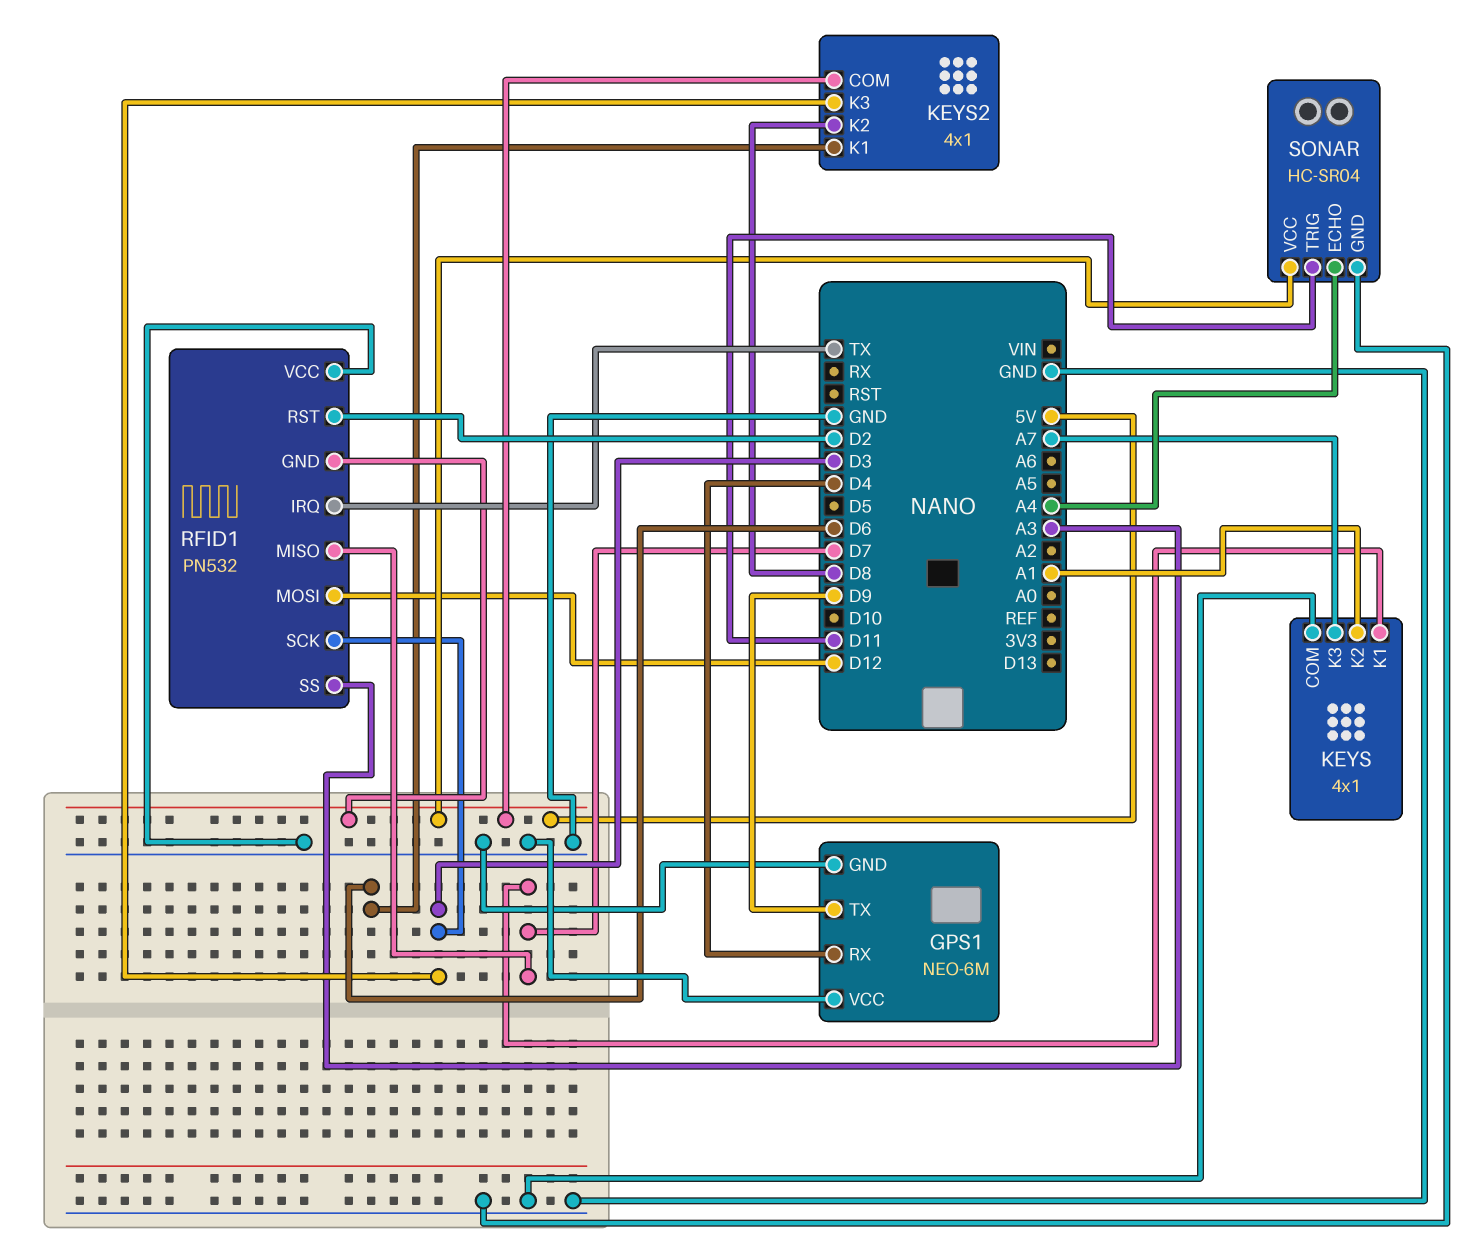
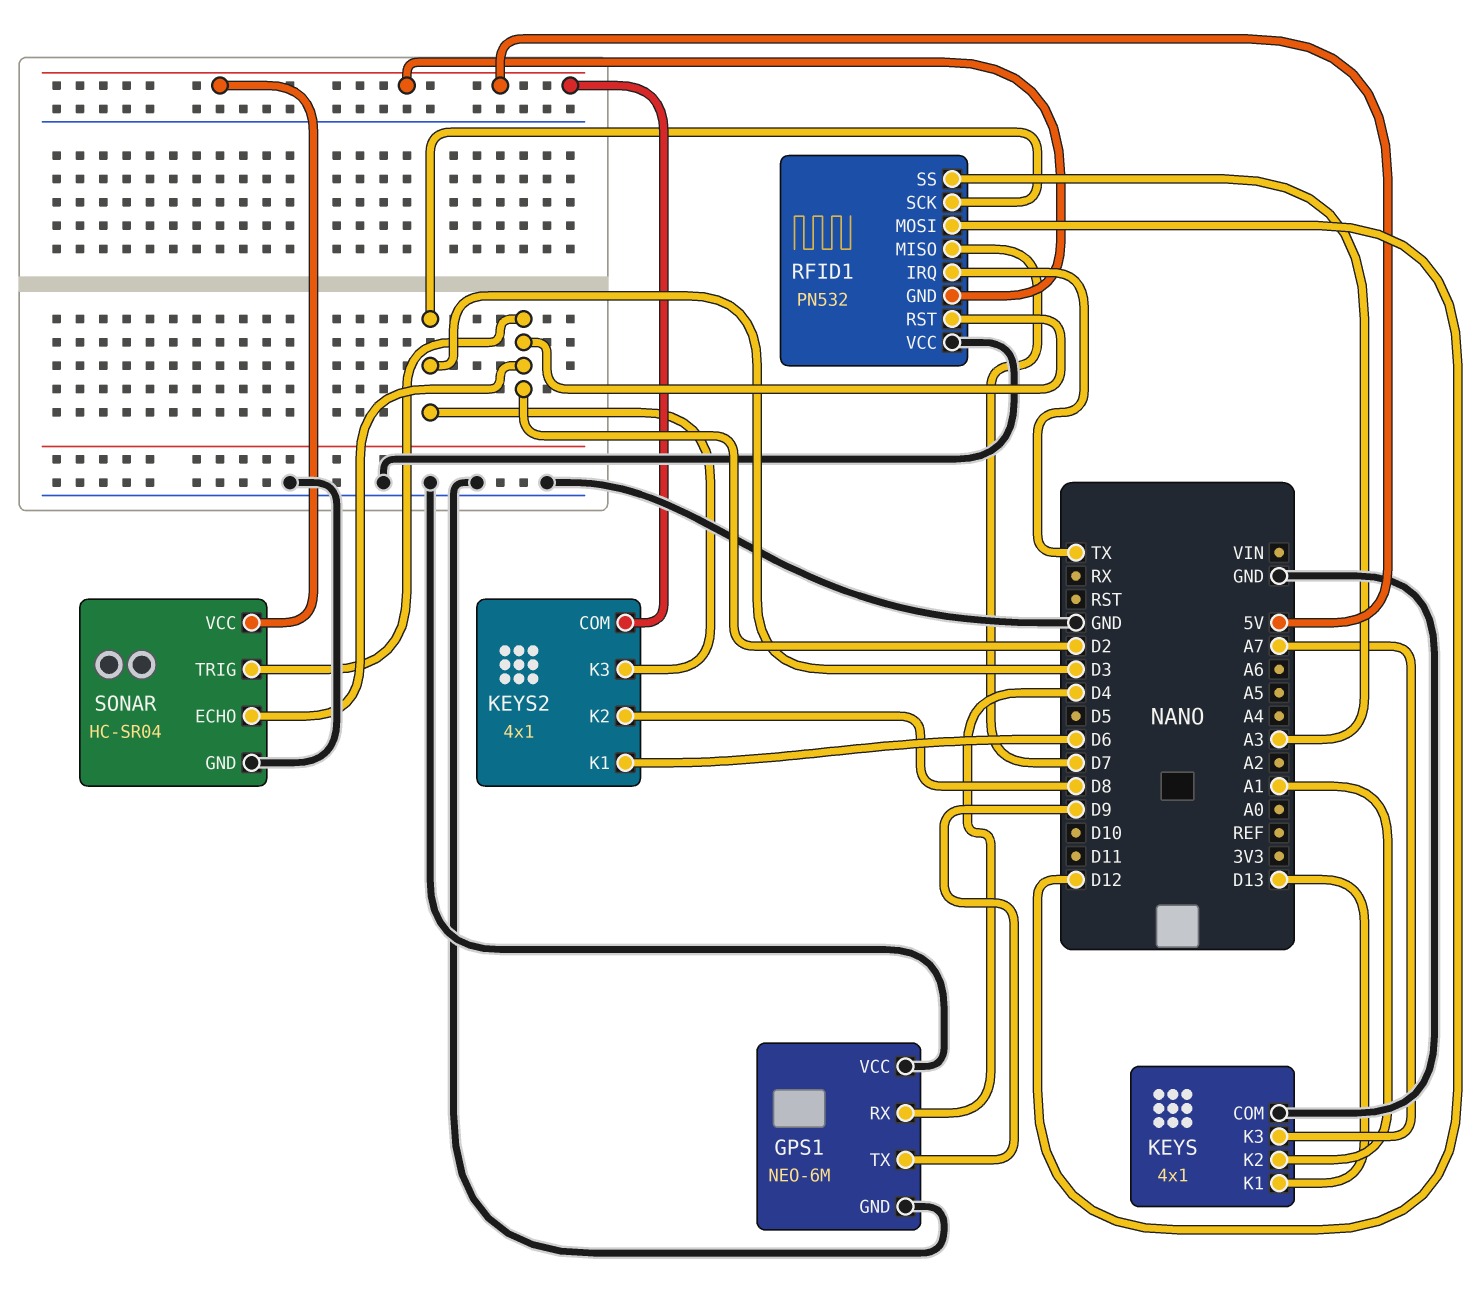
KEYS pin K1: D7 -> D13
SONAR pin ECHO: A4 -> D2
SONAR pin TRIG: D11 -> D2

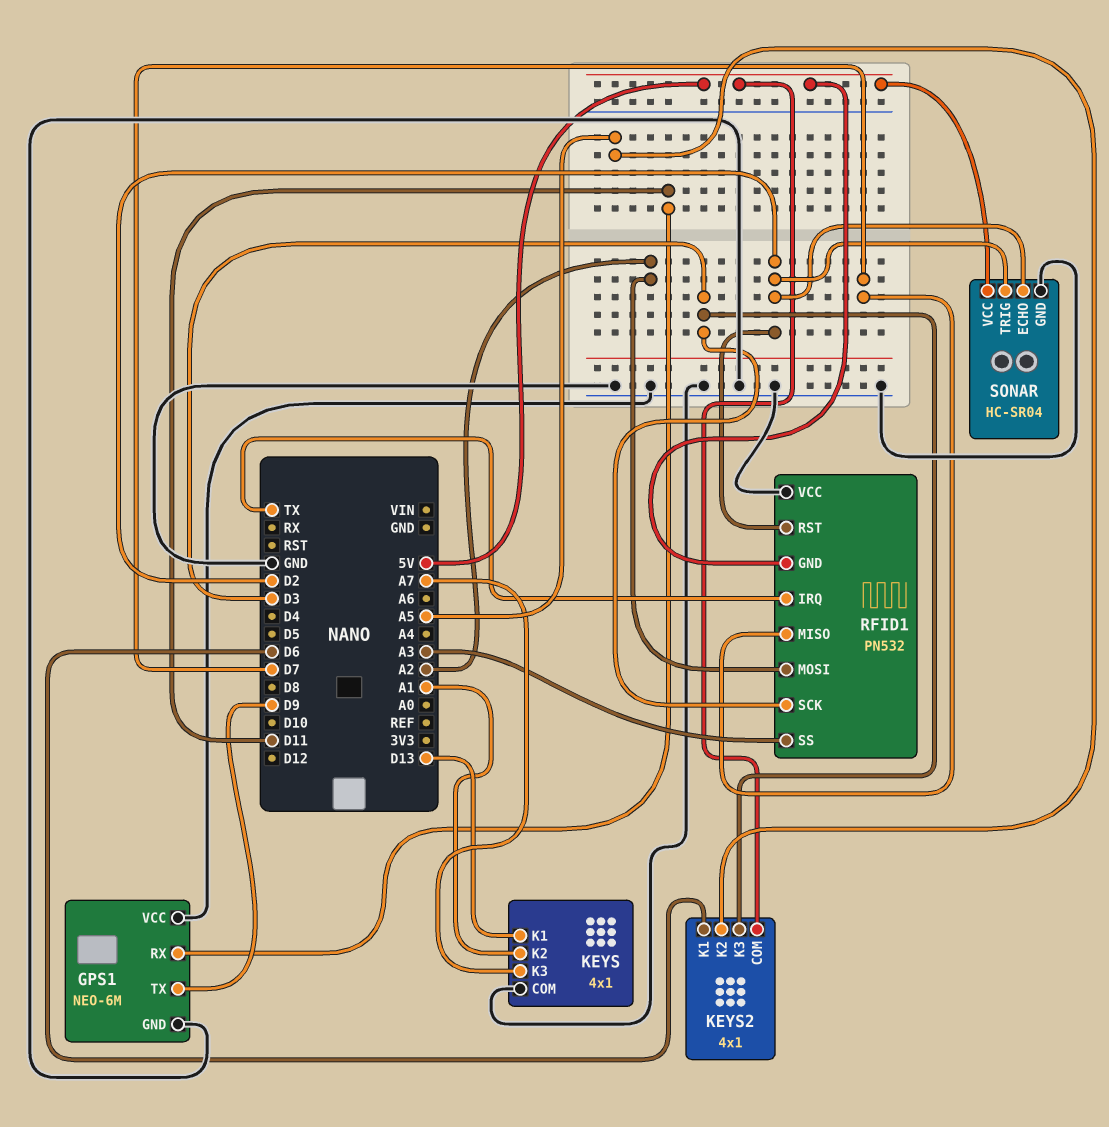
GPS1 pin RX: D4 -> D11
KEYS2 pin K2: D8 -> A5
RFID1 pin MOSI: D12 -> A2

